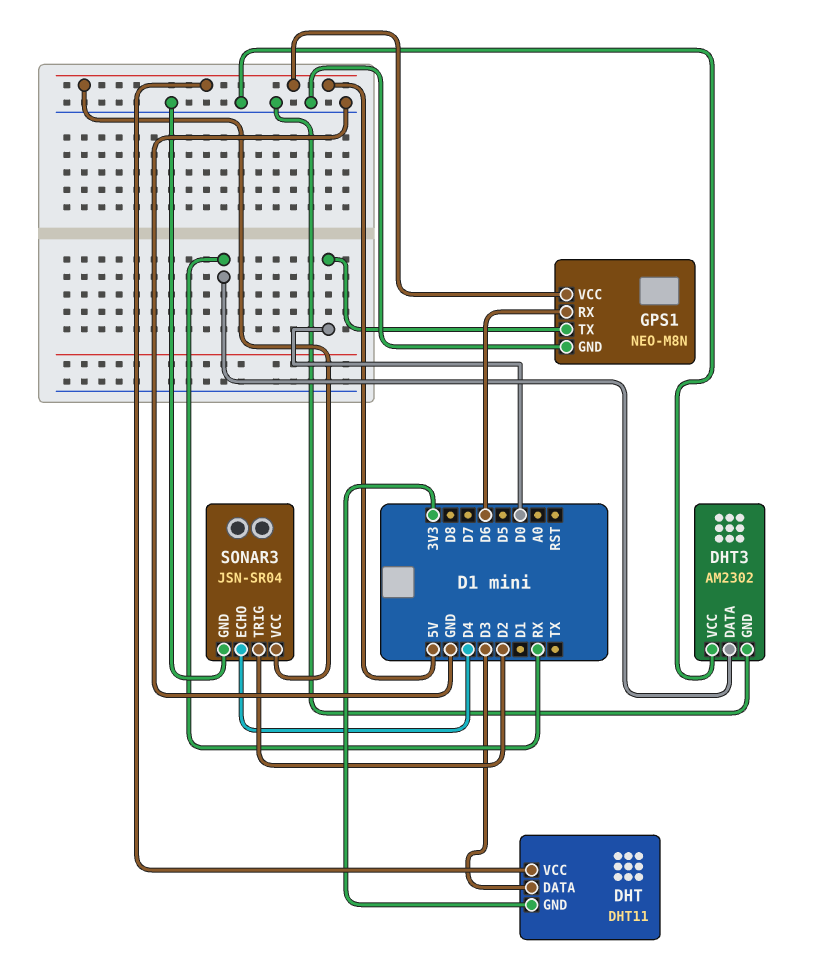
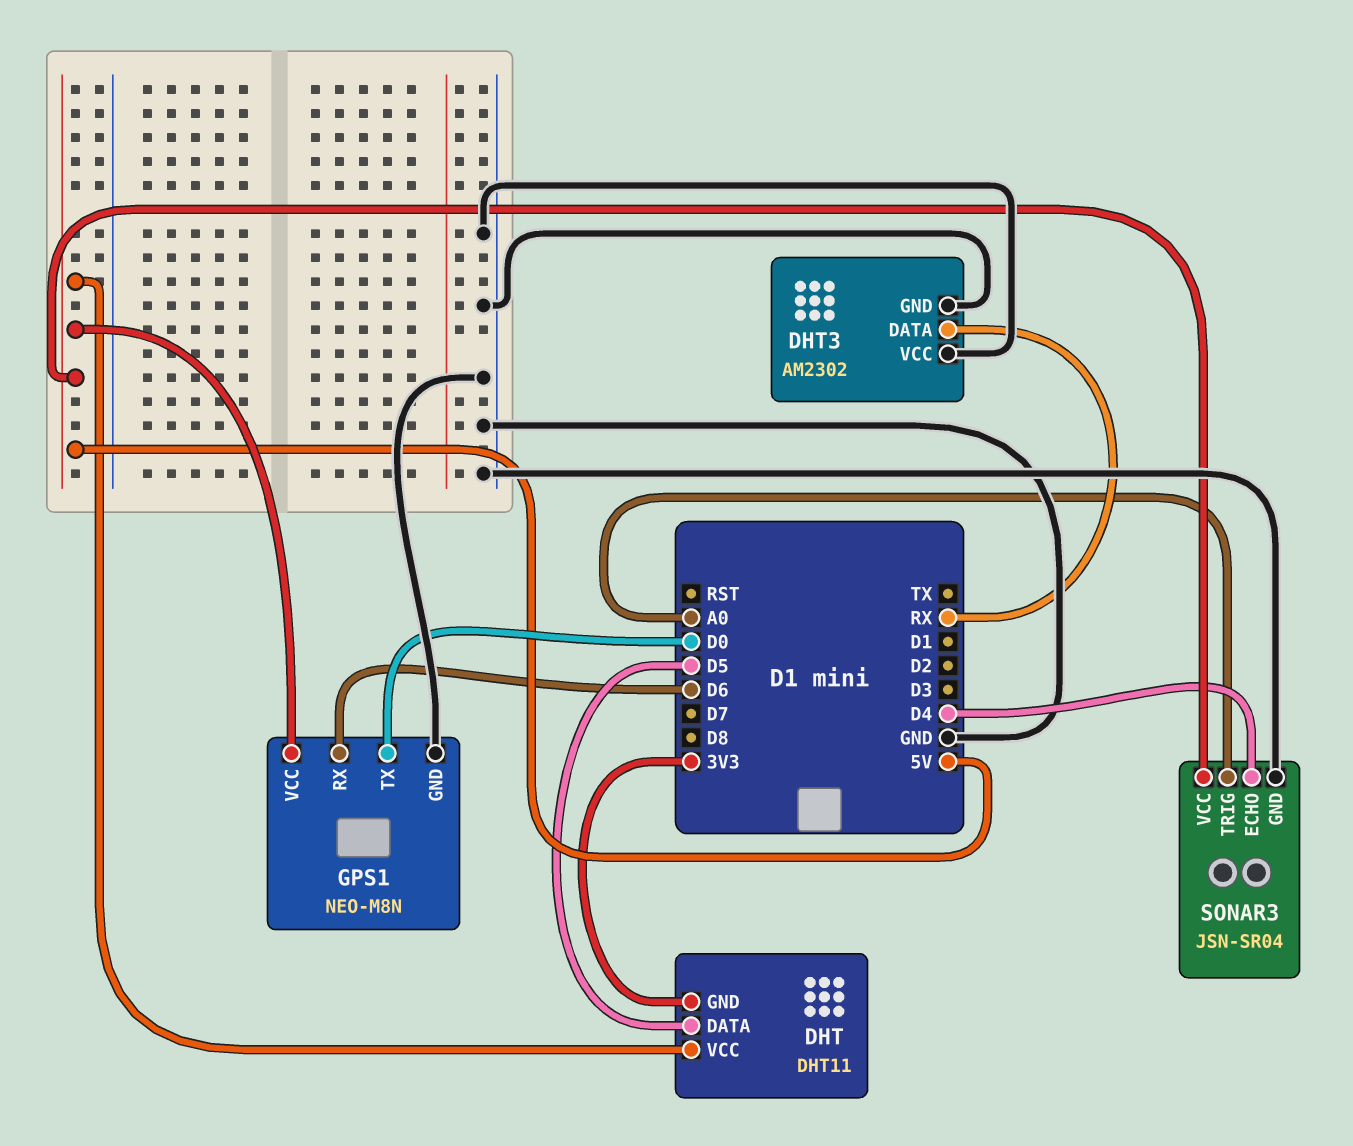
DHT pin DATA: D3 -> D5
SONAR3 pin TRIG: D2 -> A0

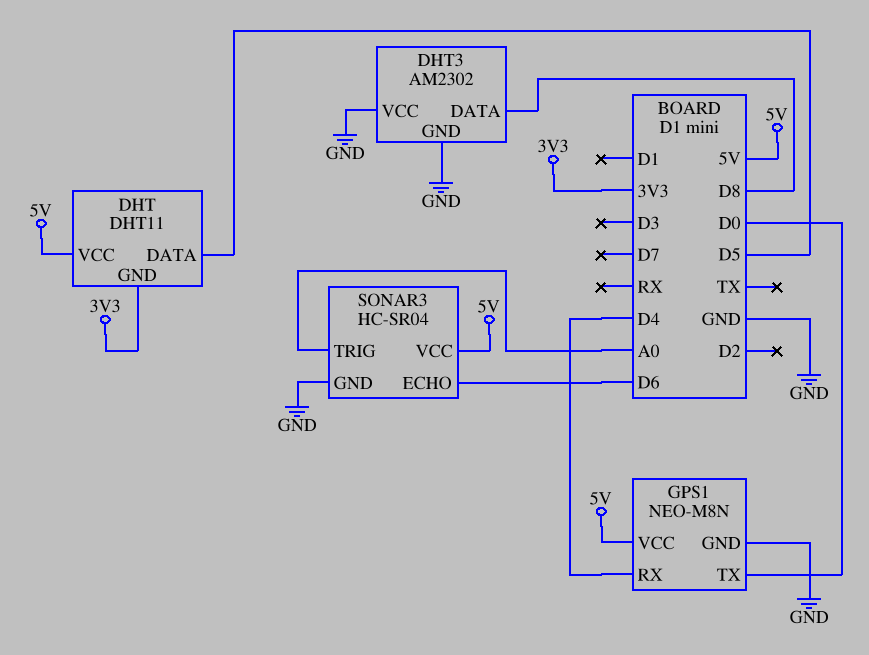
DHT3 pin DATA: RX -> D8
GPS1 pin RX: D6 -> D4
SONAR3: JSN-SR04 -> HC-SR04
SONAR3 pin ECHO: D4 -> D6

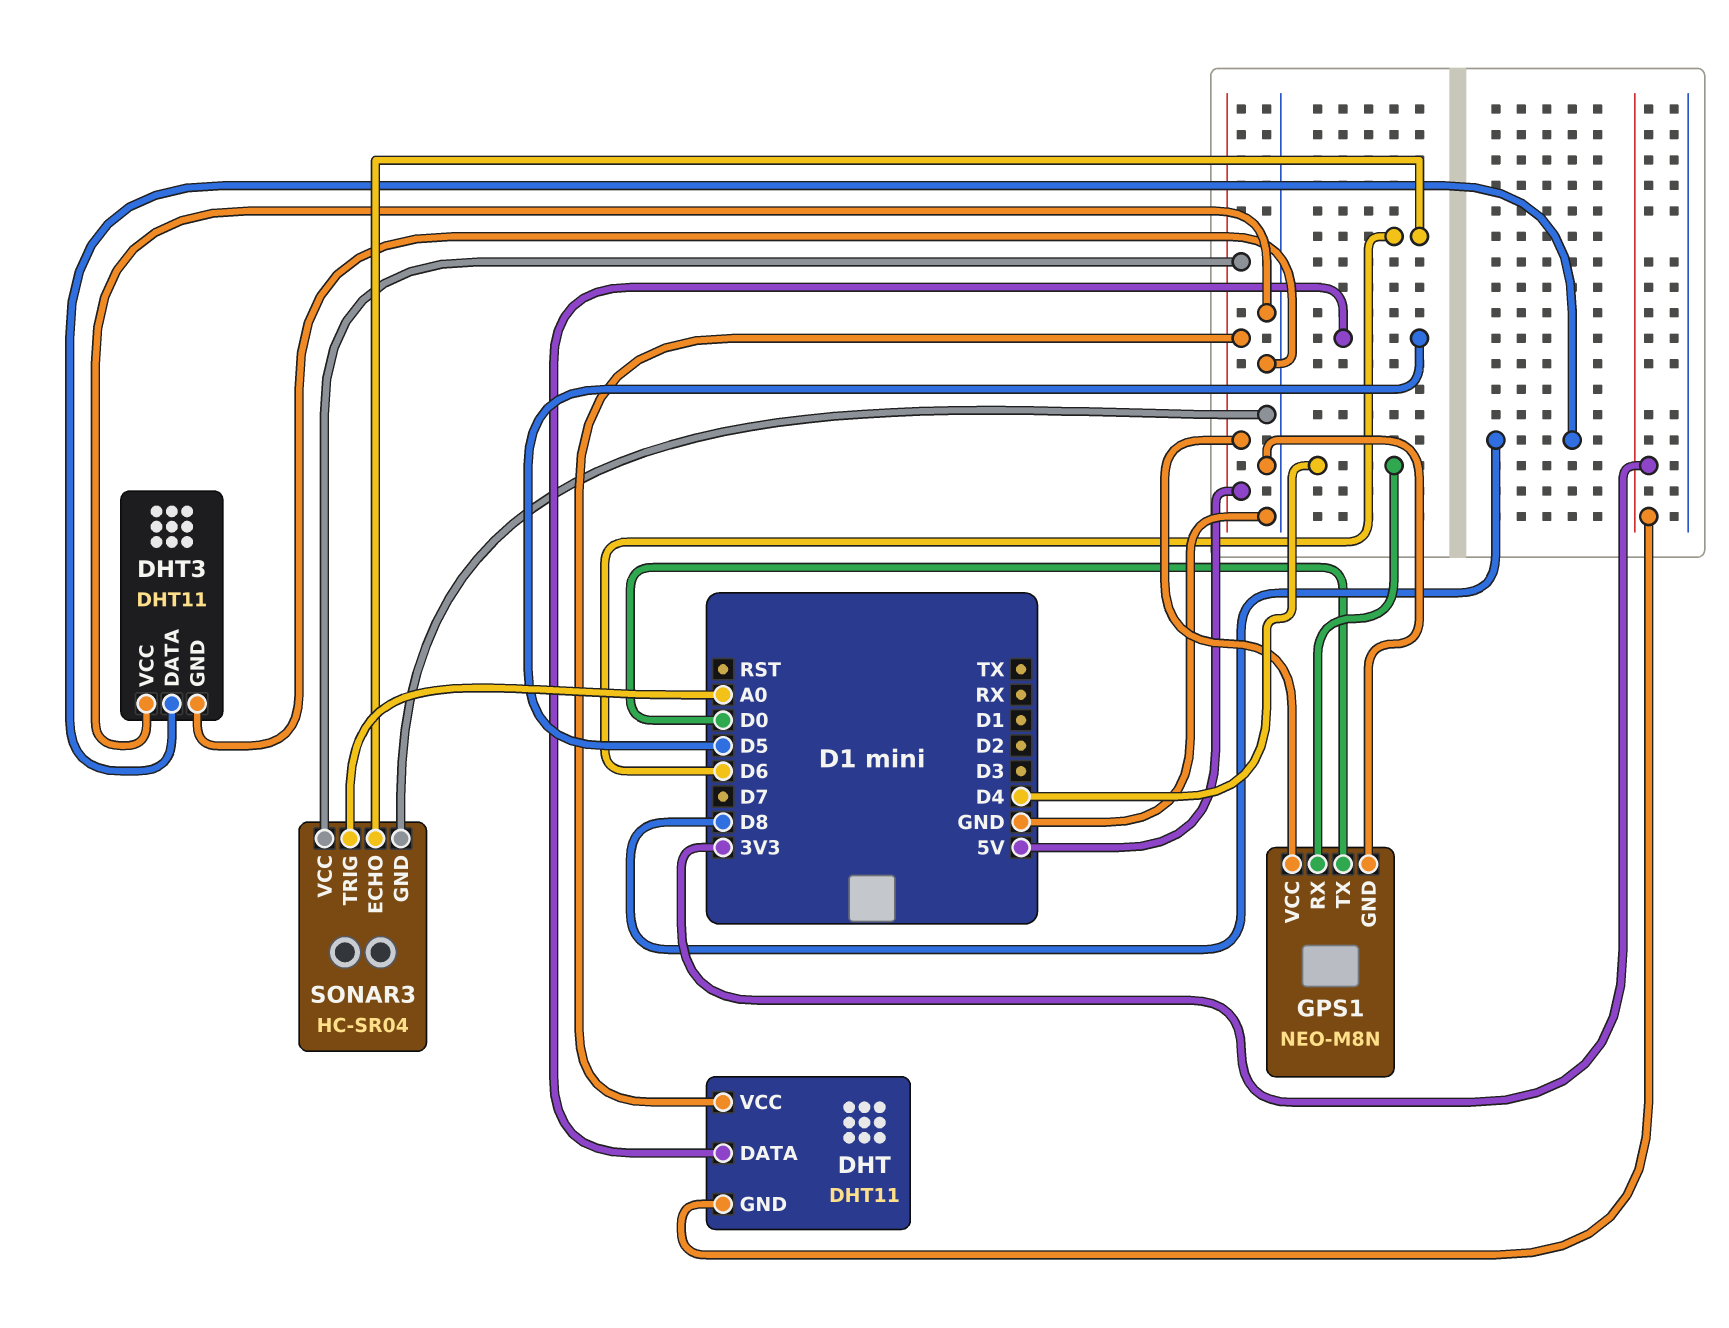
DHT3: AM2302 -> DHT11

